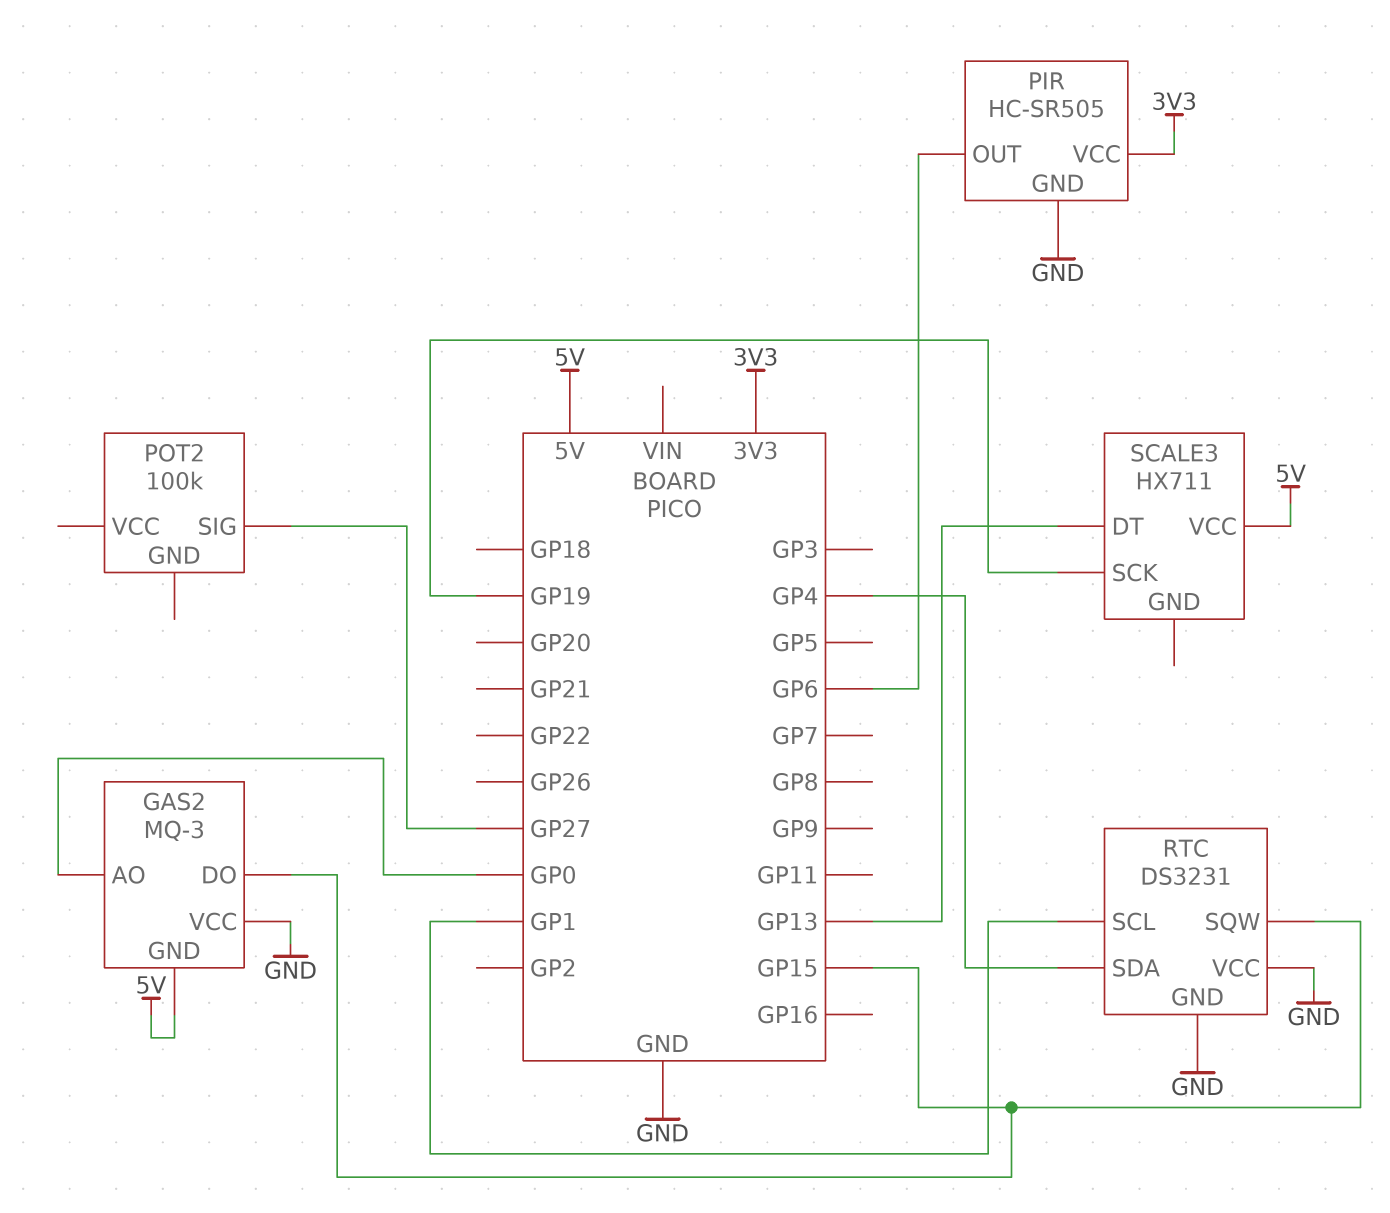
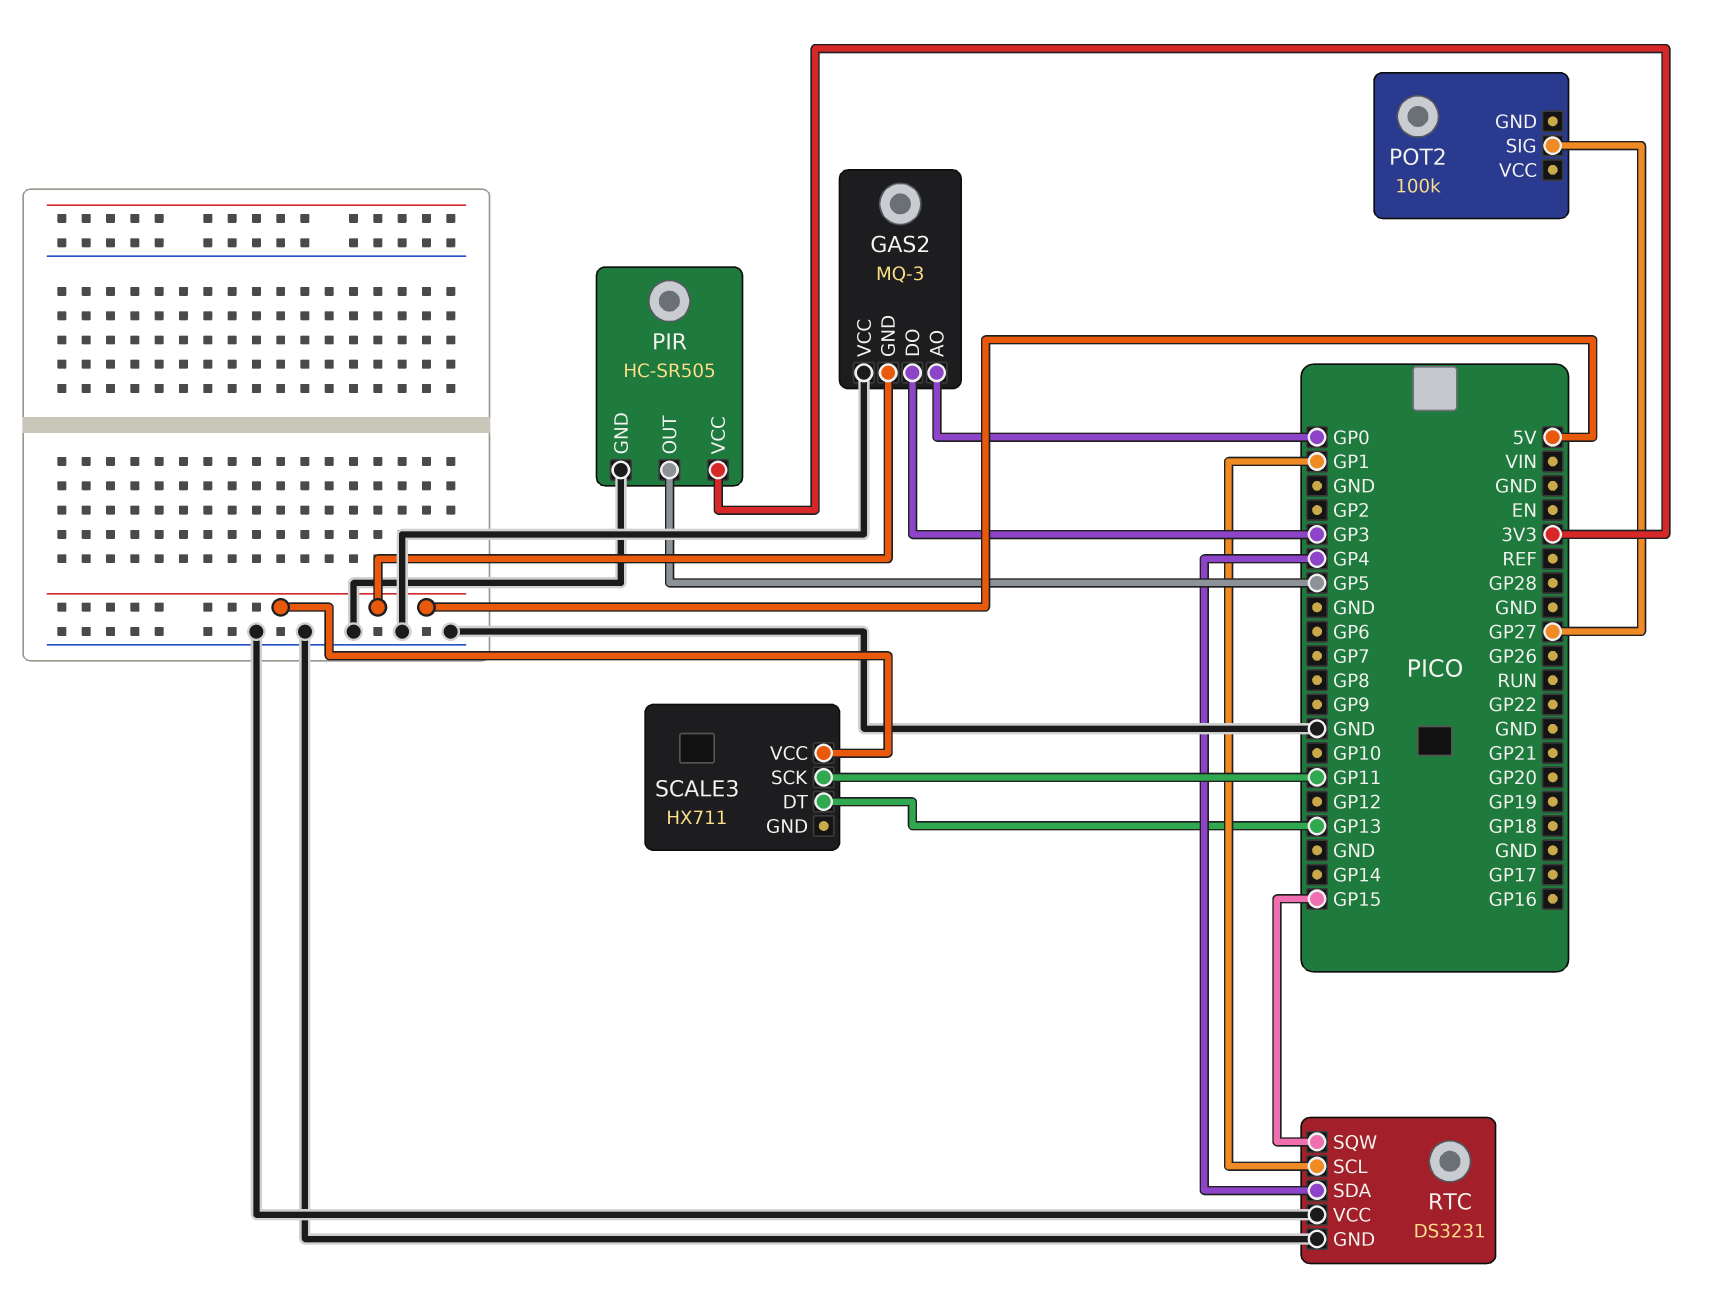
GAS2 pin DO: GP15 -> GP3
PIR pin OUT: GP6 -> GP5
SCALE3 pin SCK: GP19 -> GP11

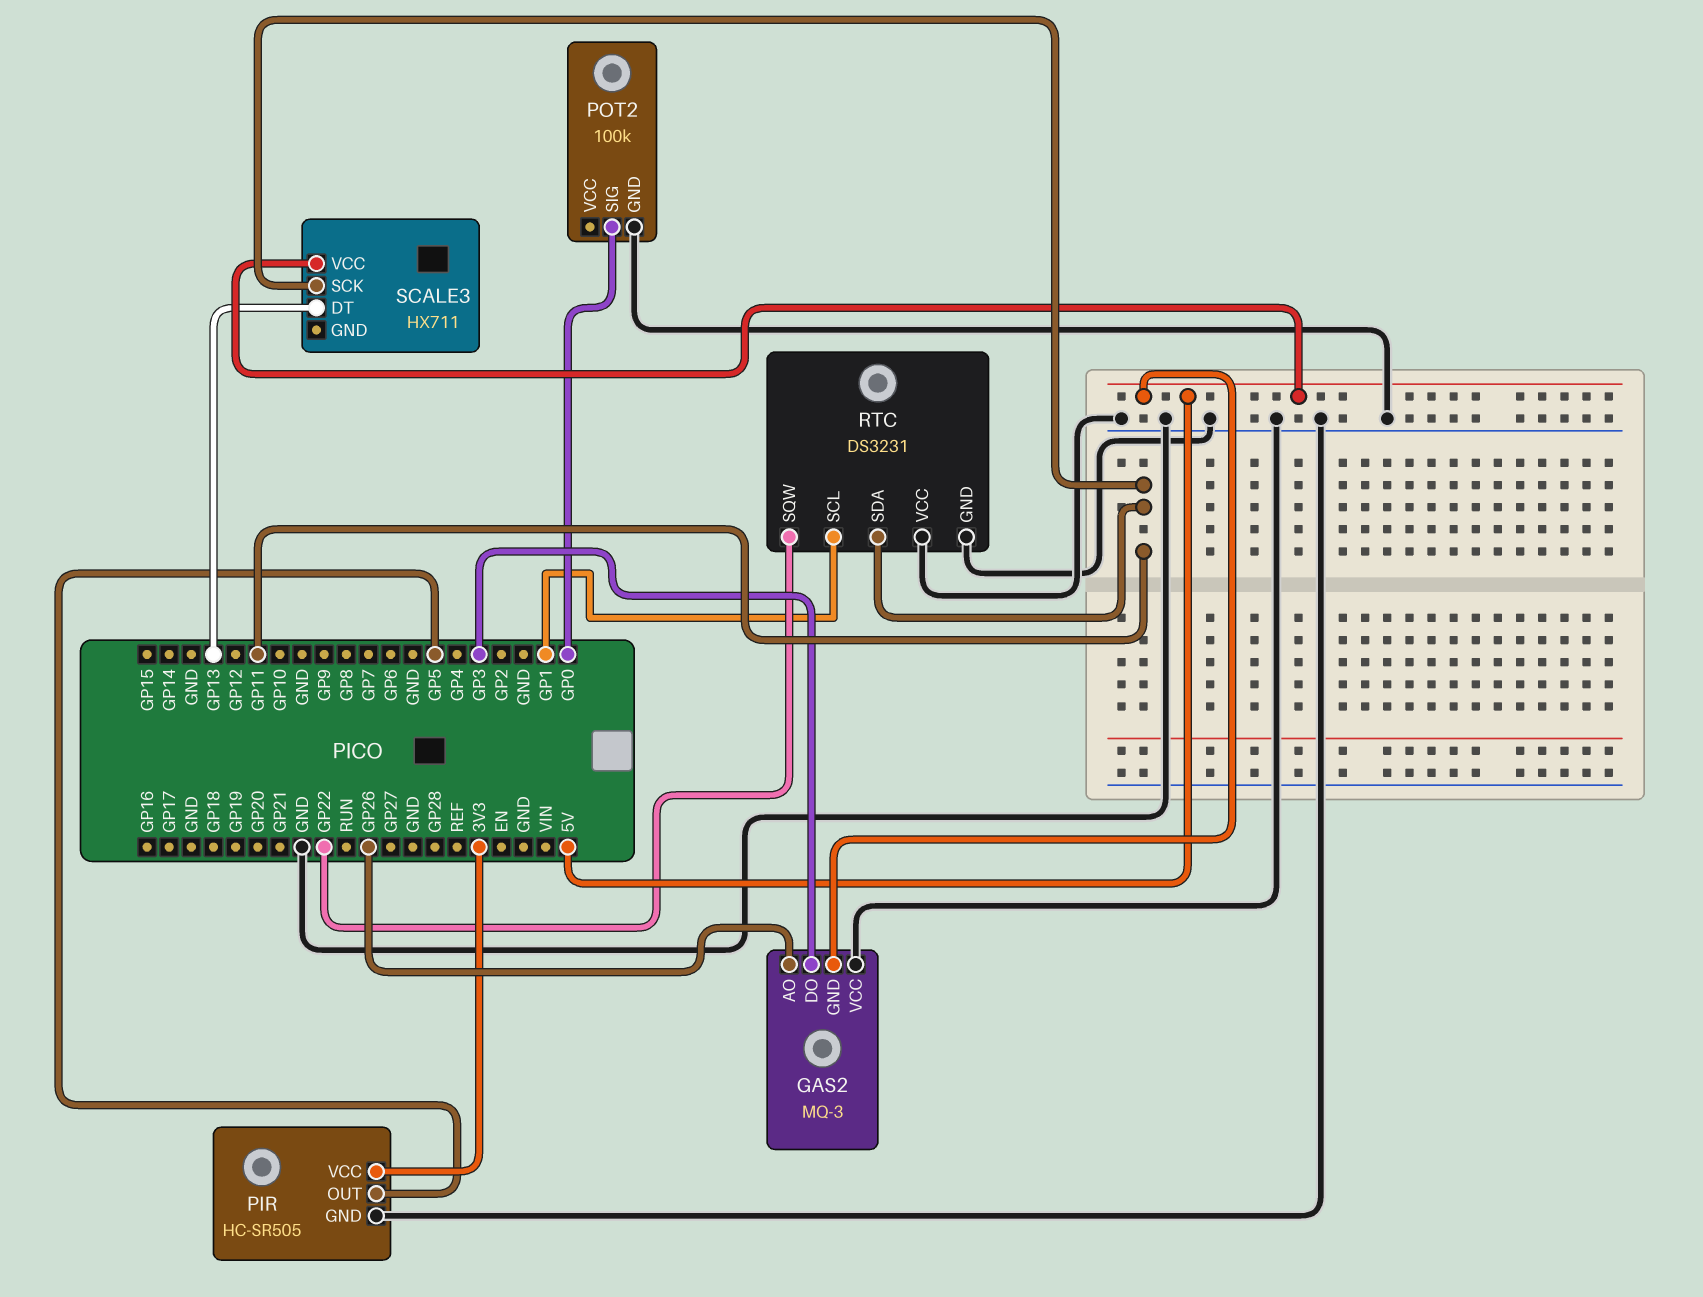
GAS2 pin AO: GP0 -> GP26
POT2 pin GND: none -> GND
POT2 pin SIG: GP27 -> GP0
RTC pin SDA: GP4 -> GP11
RTC pin SQW: GP15 -> GP22

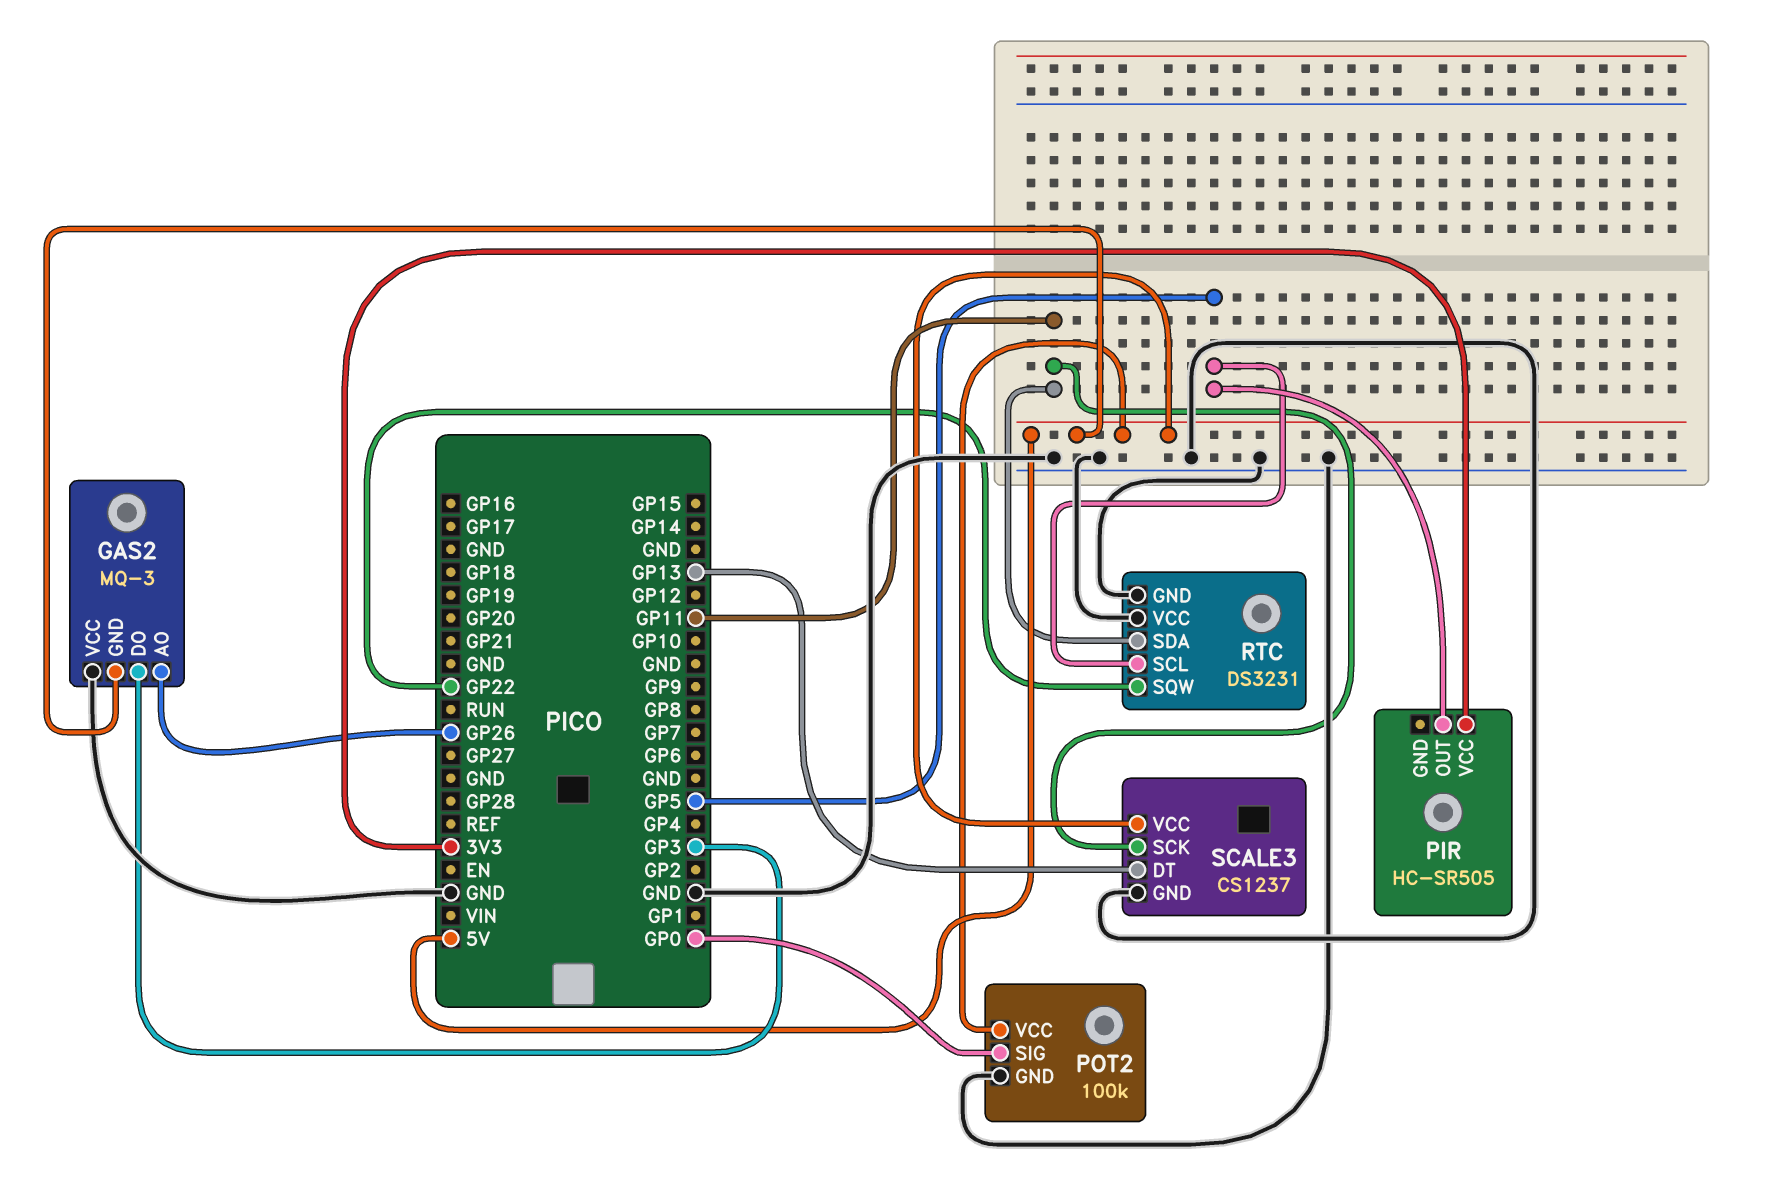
PIR pin GND: GND -> none
POT2 pin VCC: none -> 5V
RTC pin SCL: GP1 -> GP5
SCALE3: HX711 -> CS1237
SCALE3 pin GND: none -> GND

